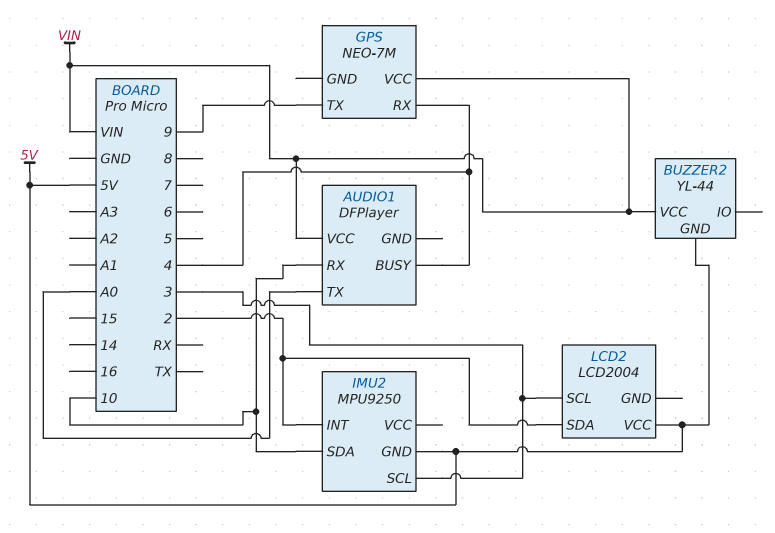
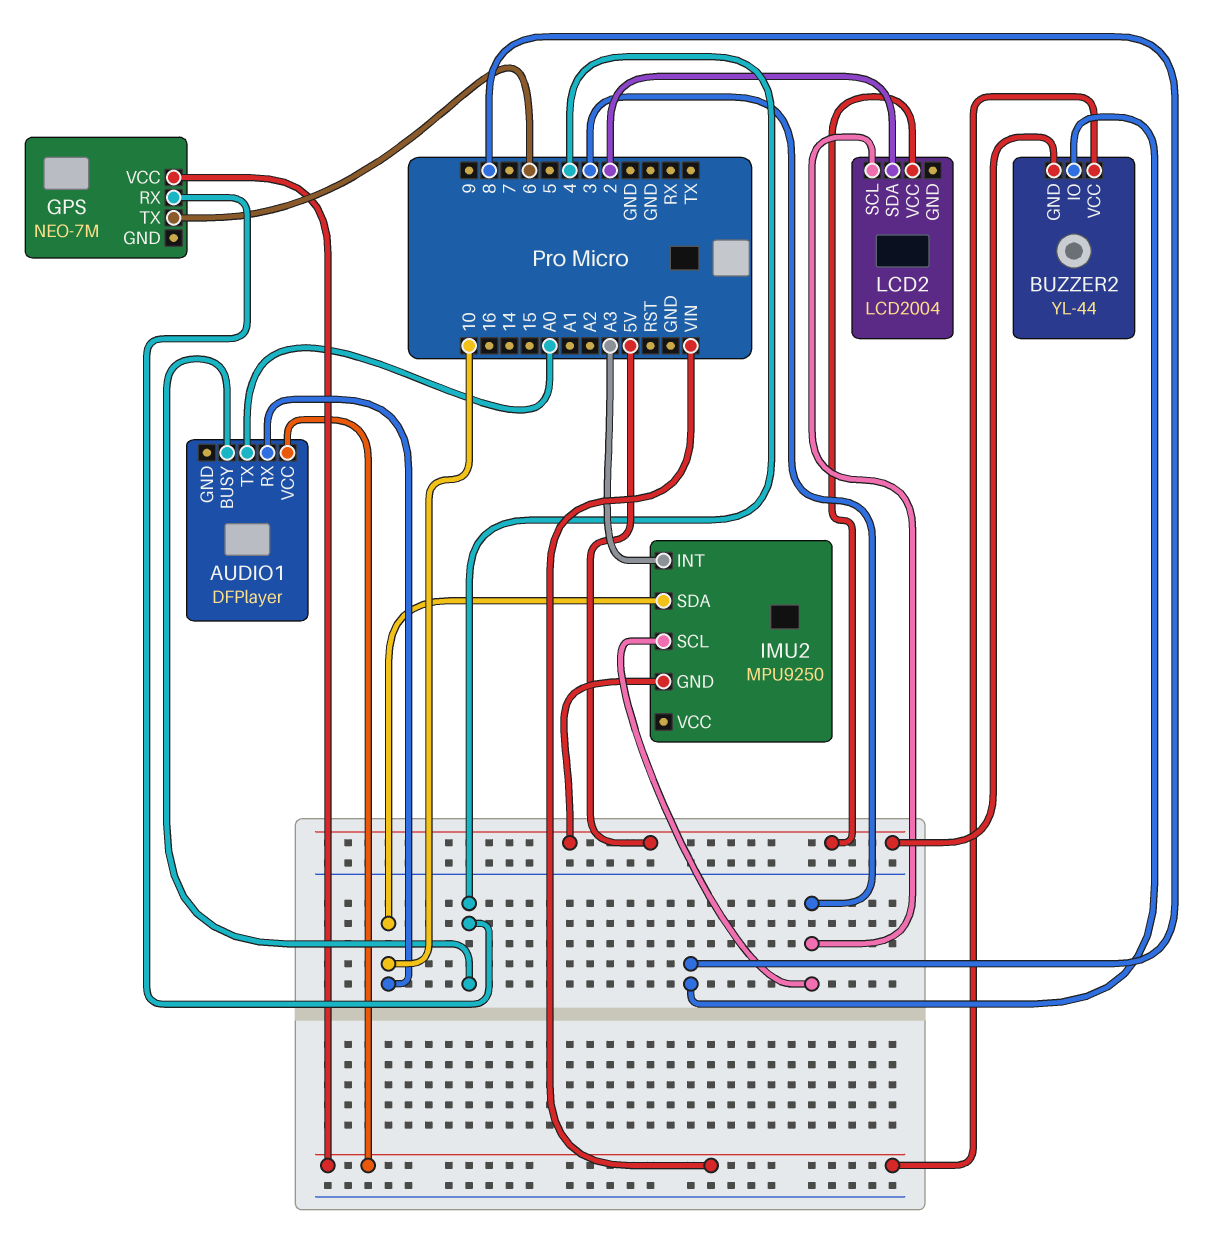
BUZZER2 pin IO: none -> 8
GPS pin TX: 9 -> 6
IMU2 pin INT: 2 -> A3

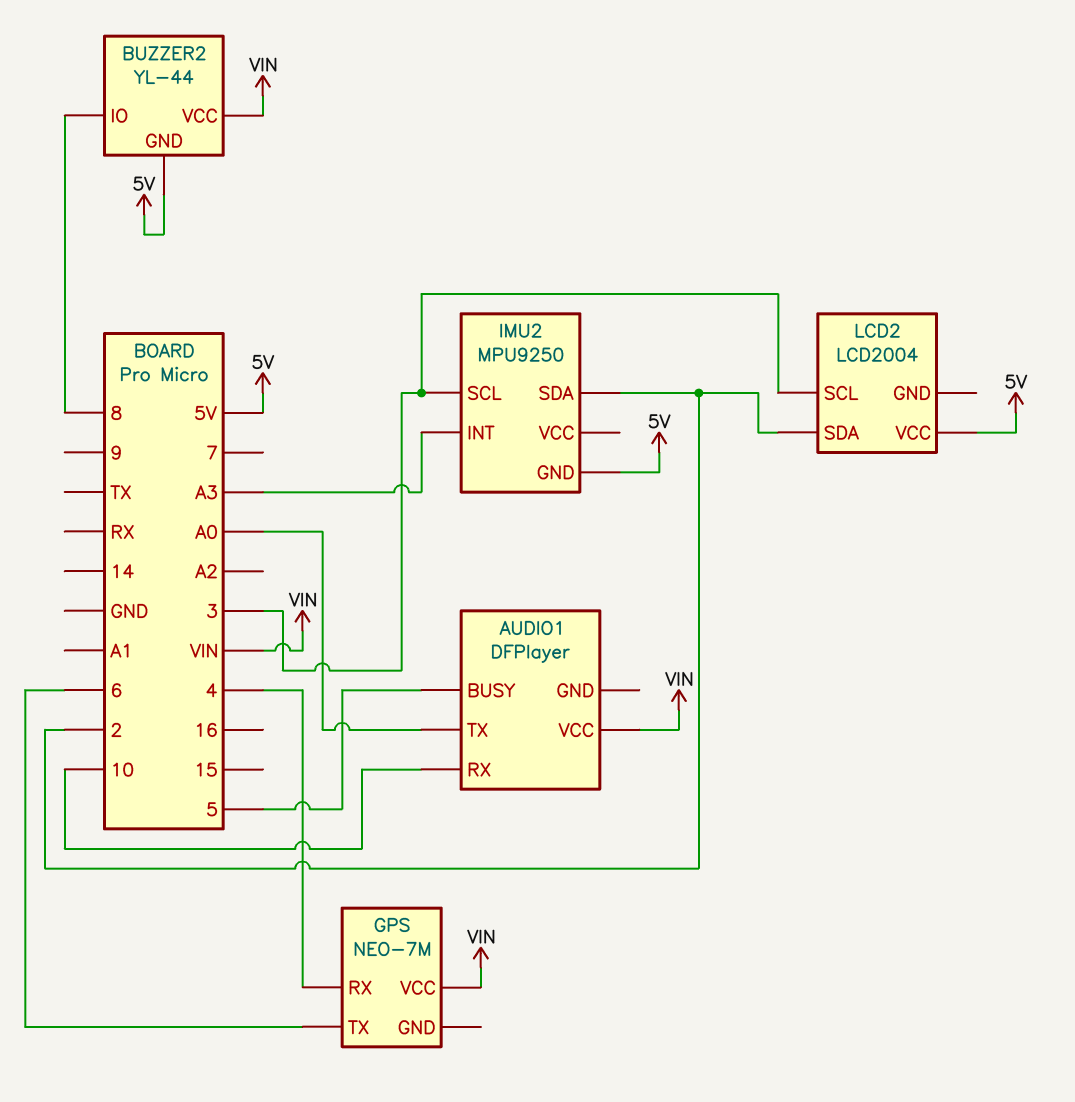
AUDIO1 pin BUSY: 4 -> 5
IMU2 pin SDA: 10 -> 2

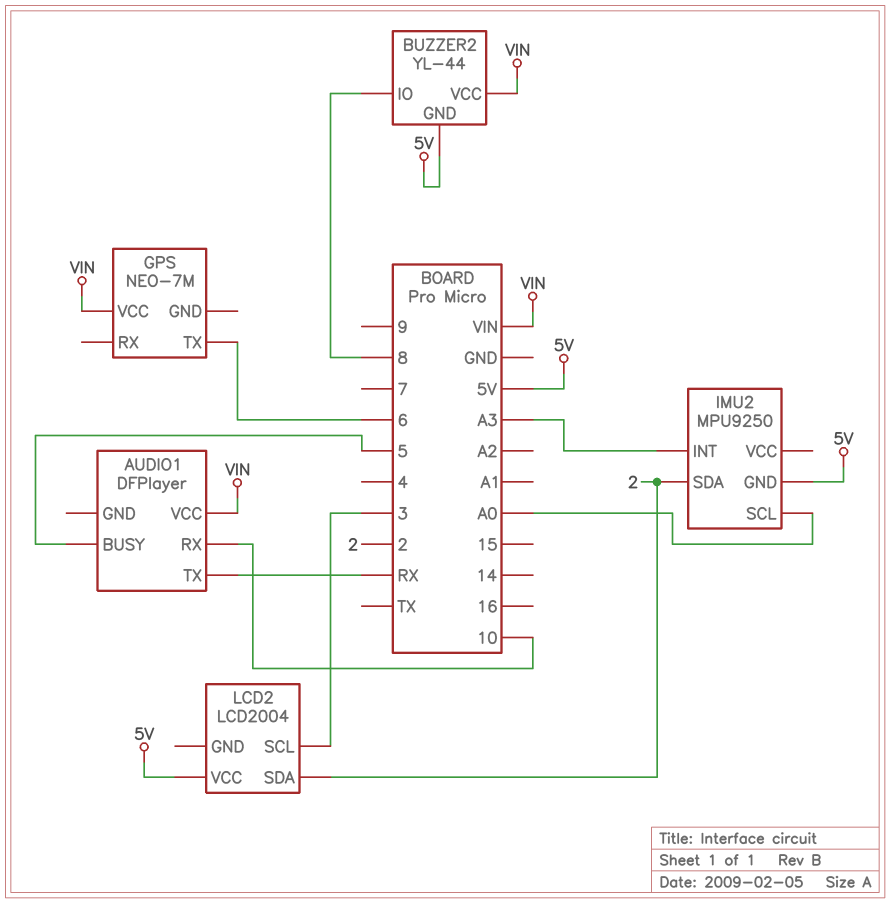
AUDIO1 pin TX: A0 -> RX
GPS pin RX: 4 -> none
IMU2 pin SCL: 3 -> A0

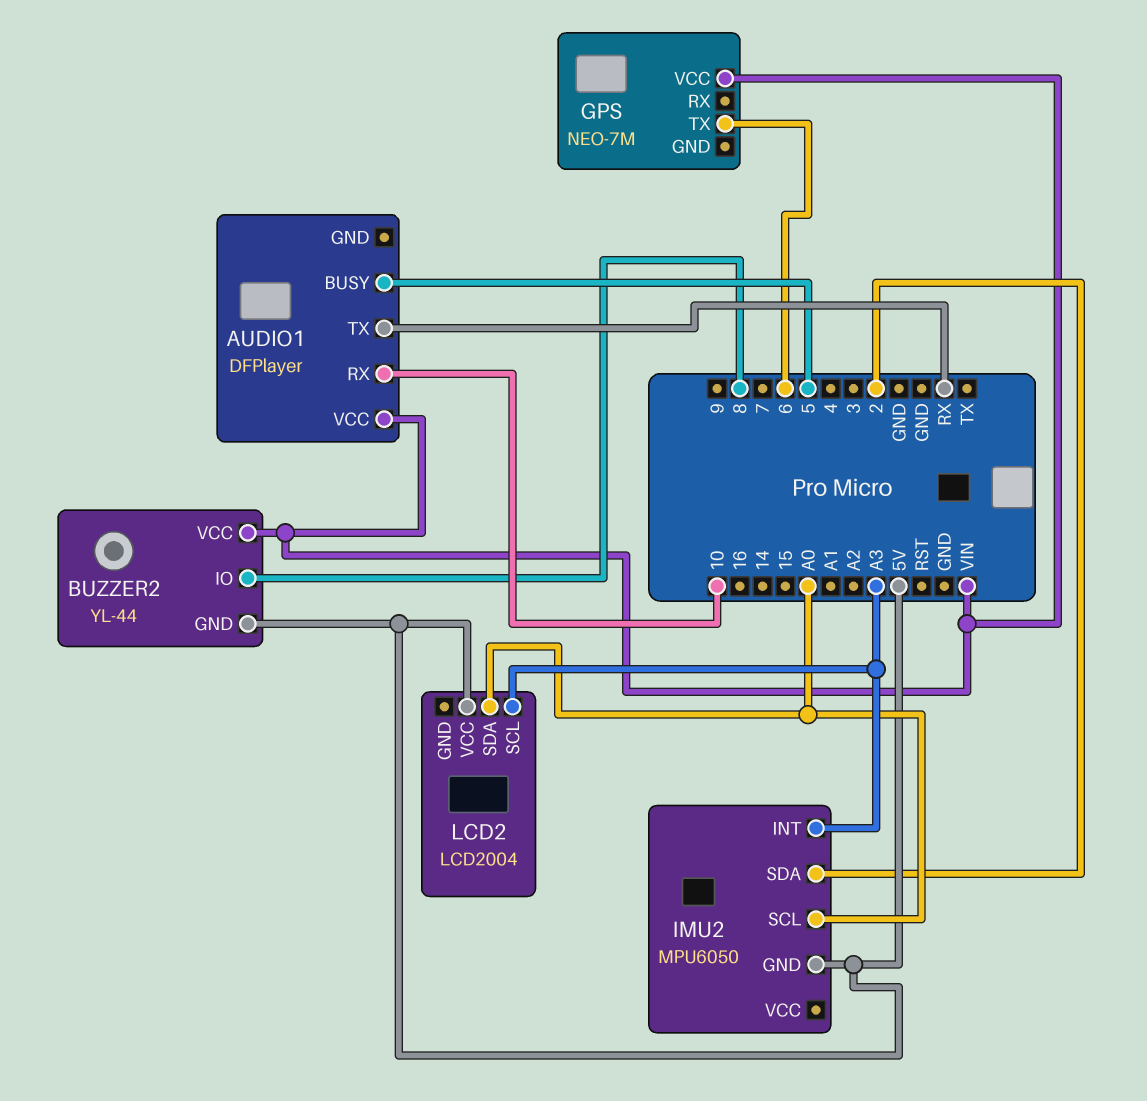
IMU2: MPU9250 -> MPU6050
LCD2 pin SCL: 3 -> A3
LCD2 pin SDA: 2 -> A0

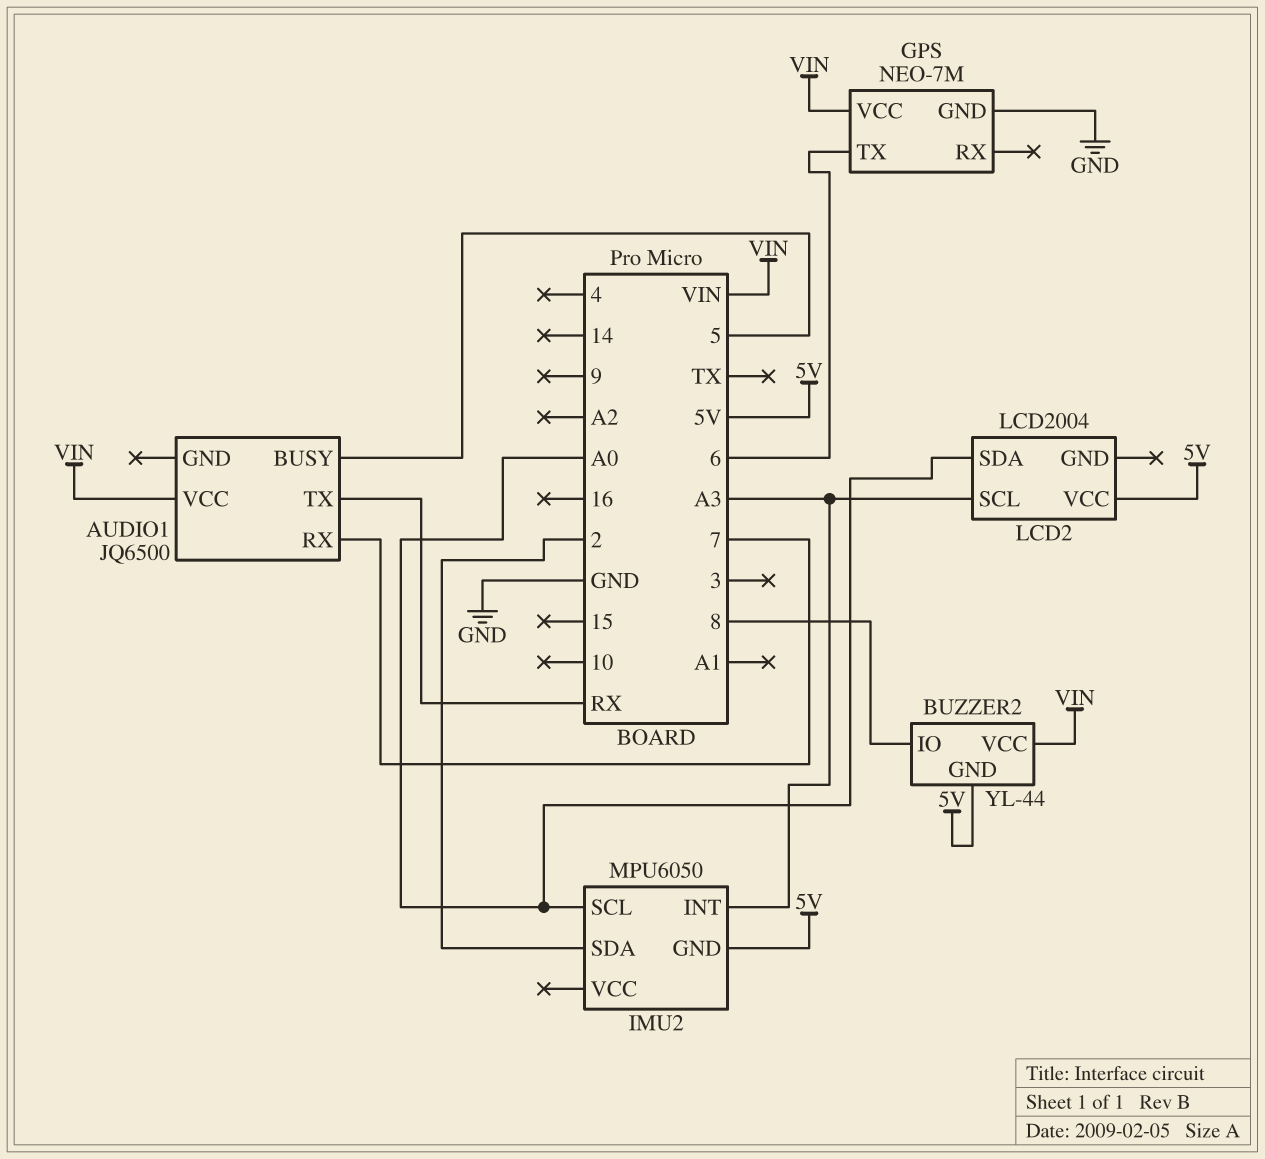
AUDIO1: DFPlayer -> JQ6500
AUDIO1 pin RX: 10 -> 7
GPS pin GND: none -> GND

